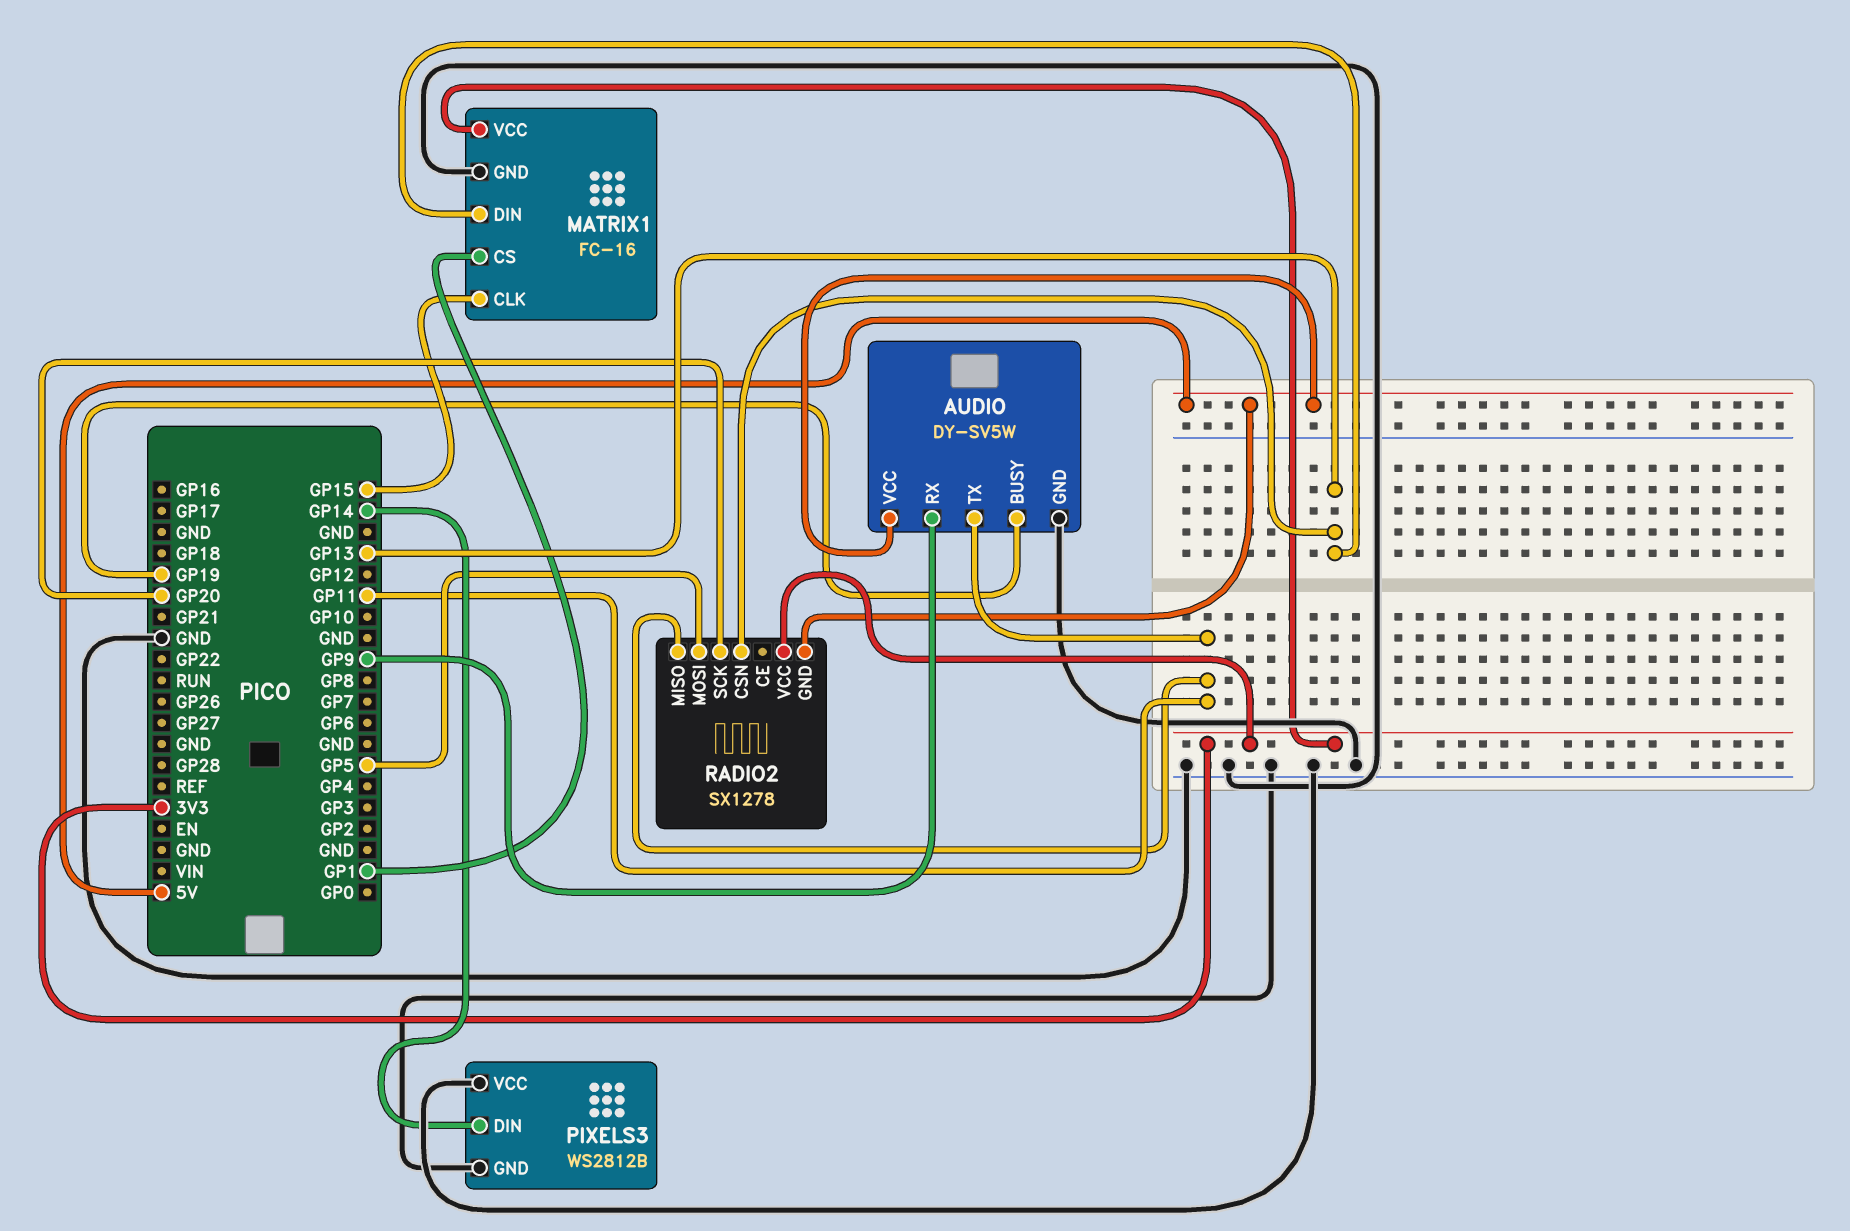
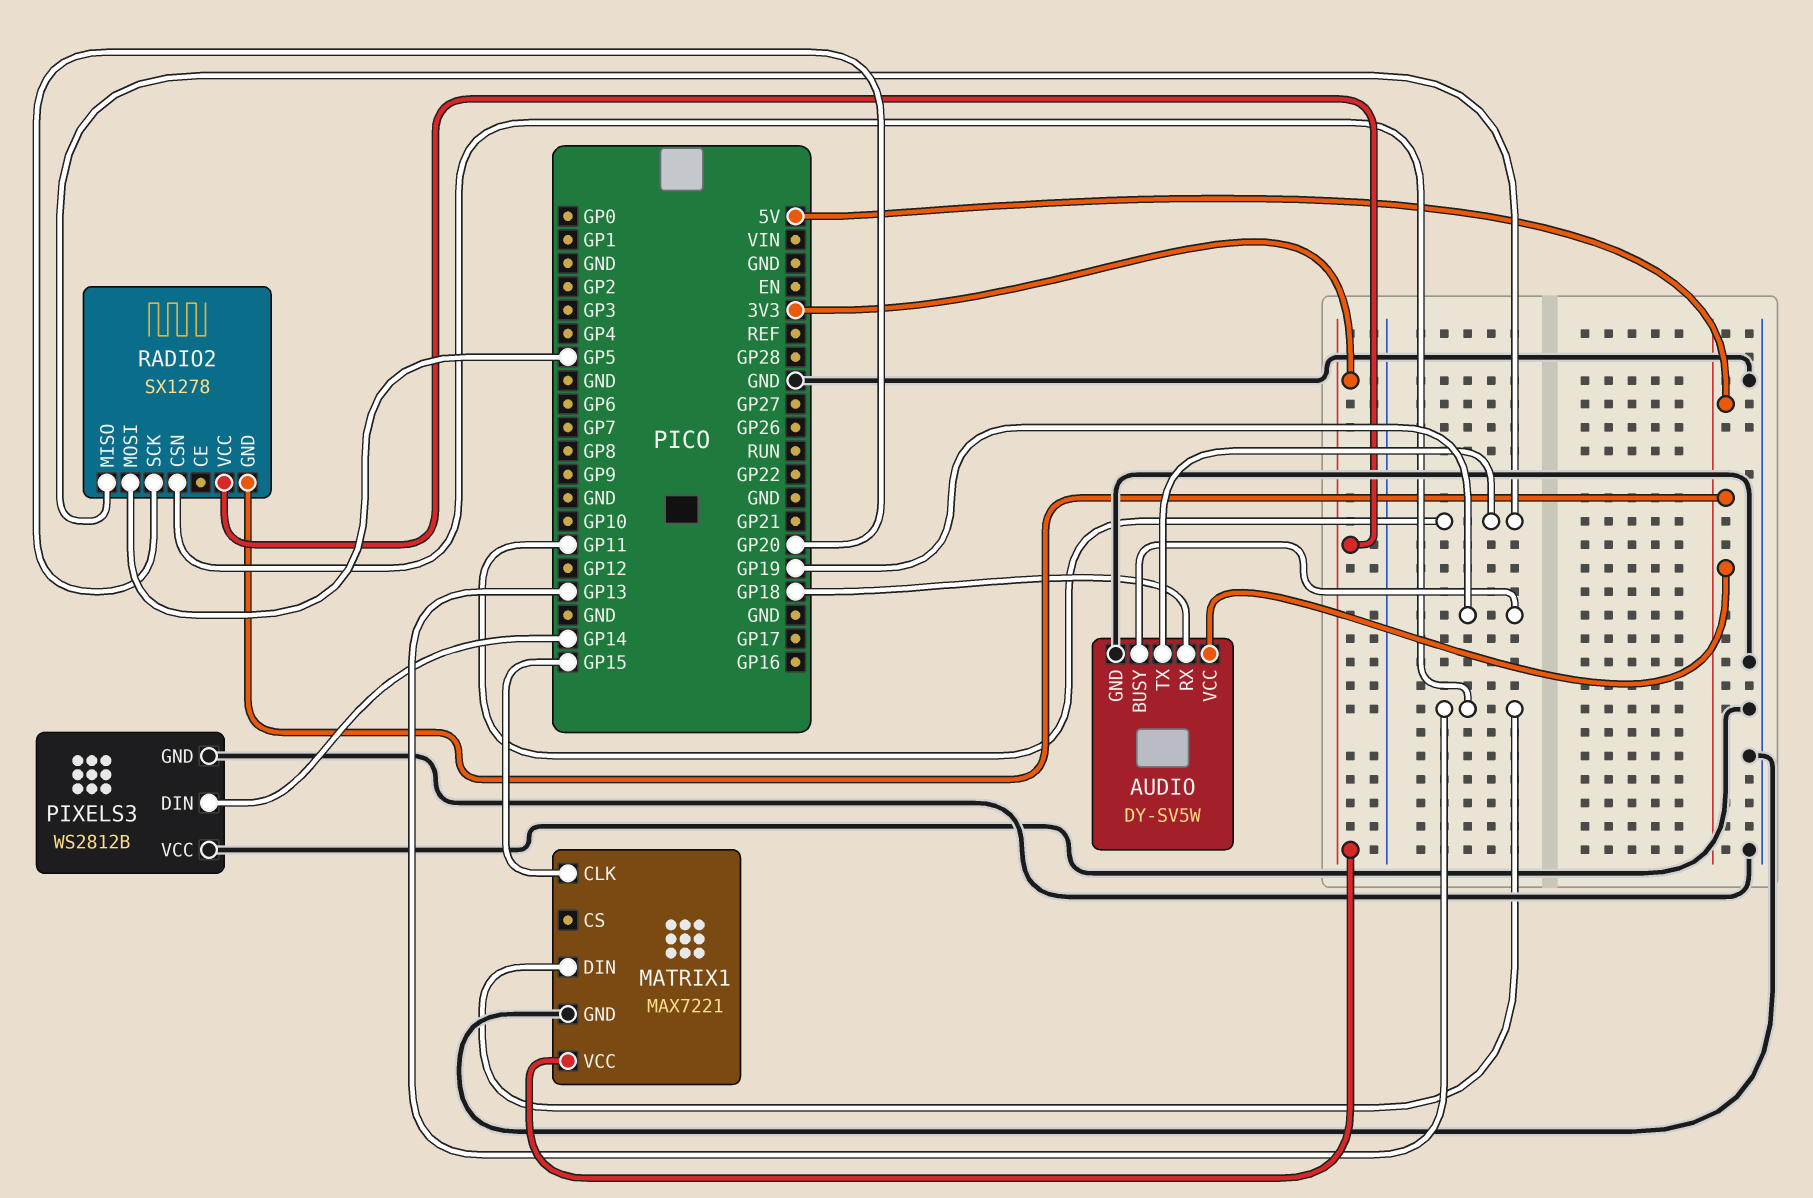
AUDIO pin RX: GP9 -> GP18
MATRIX1: FC-16 -> MAX7221
MATRIX1 pin CS: GP1 -> none

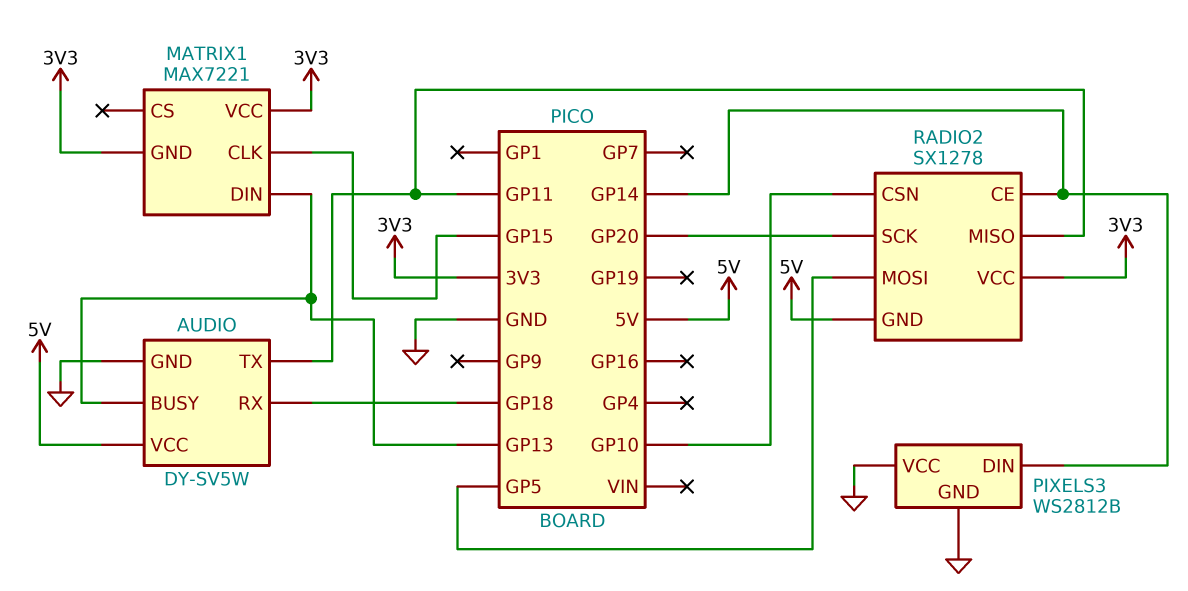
AUDIO pin BUSY: GP19 -> GP13
MATRIX1 pin GND: GND -> 3V3
RADIO2 pin CE: none -> GP14
RADIO2 pin CSN: GP13 -> GP10

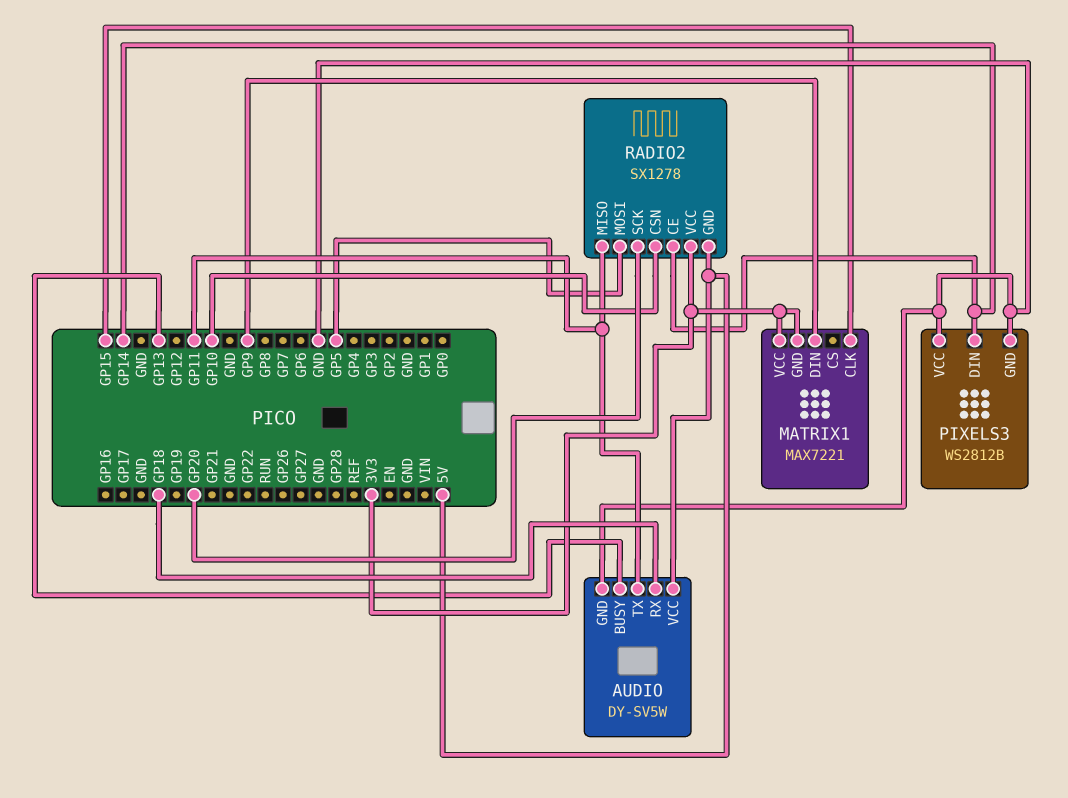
MATRIX1 pin DIN: GP13 -> GP9

